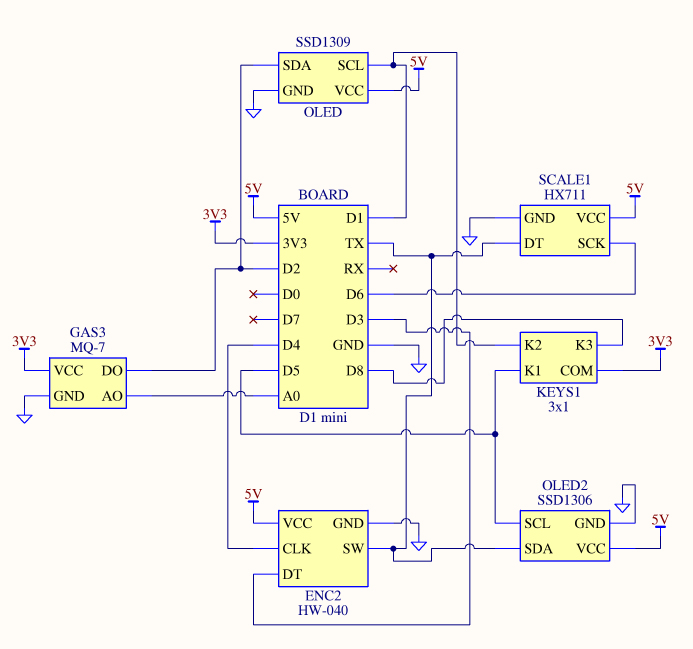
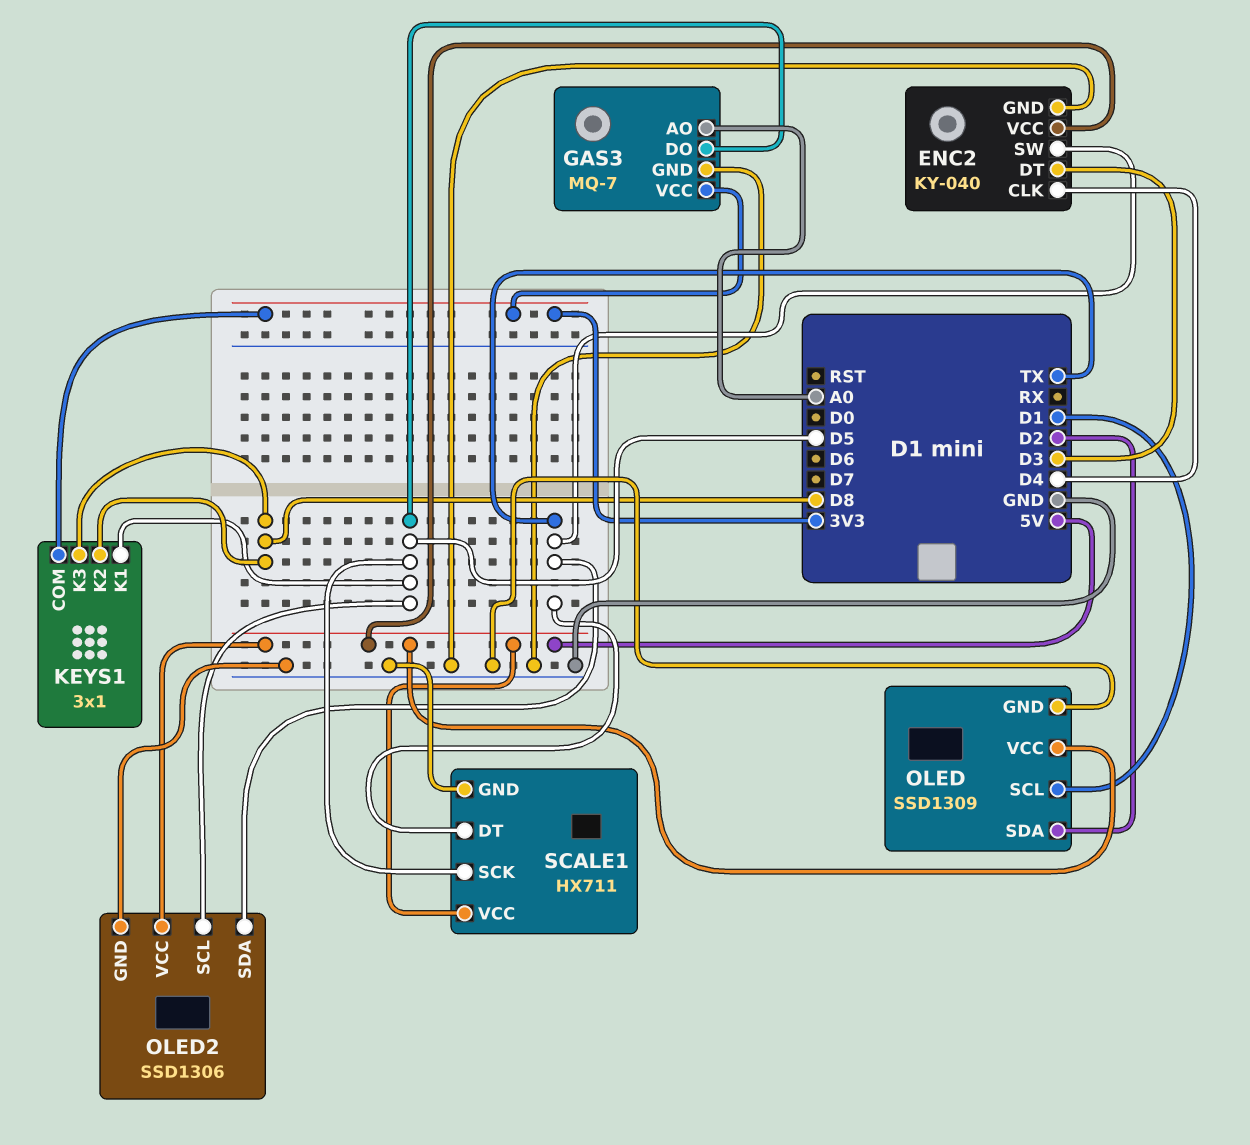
ENC2: HW-040 -> KY-040
GAS3 pin DO: D2 -> D5
KEYS1 pin K2: D1 -> D8
SCALE1 pin SCK: D6 -> D5

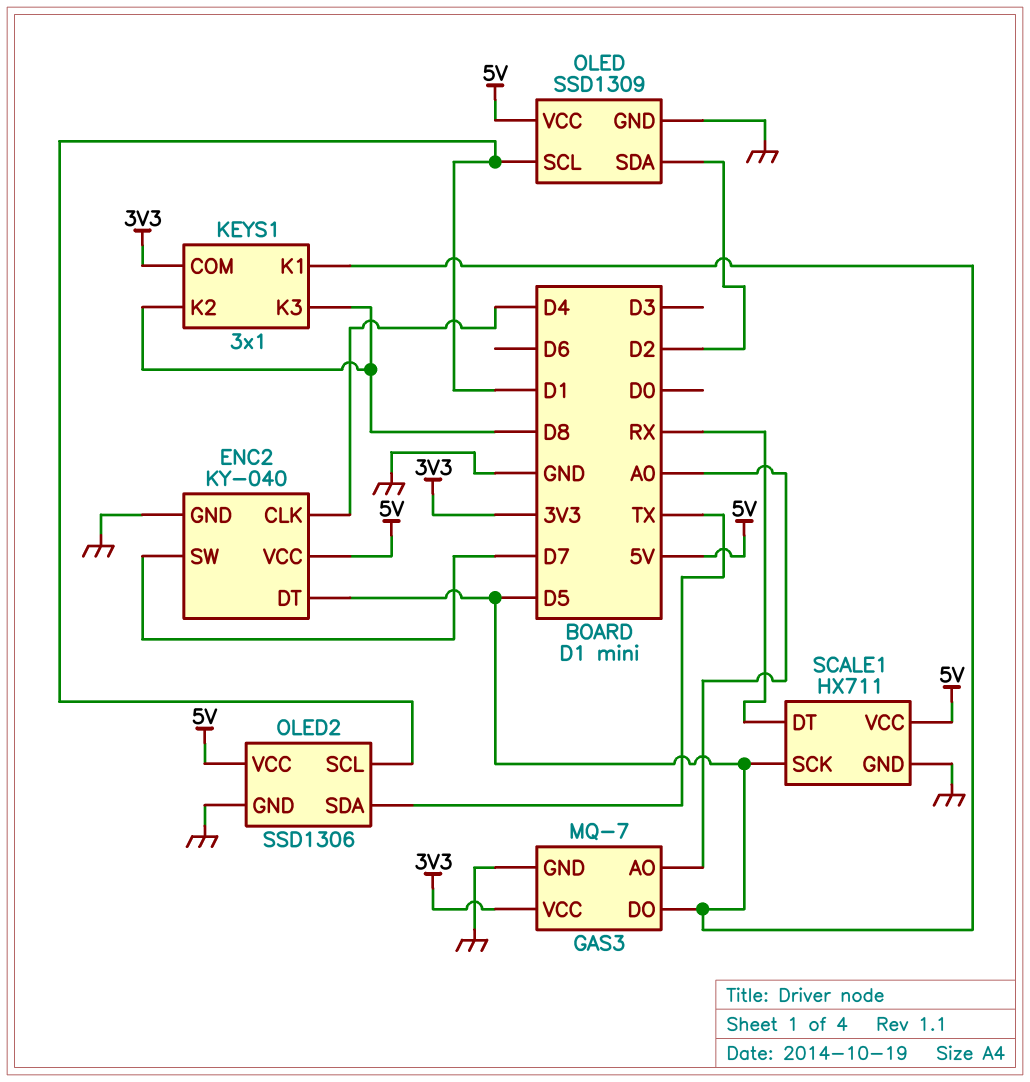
ENC2 pin DT: D3 -> D5
ENC2 pin SW: TX -> D7
OLED2 pin SCL: D5 -> D1
SCALE1 pin DT: TX -> RX

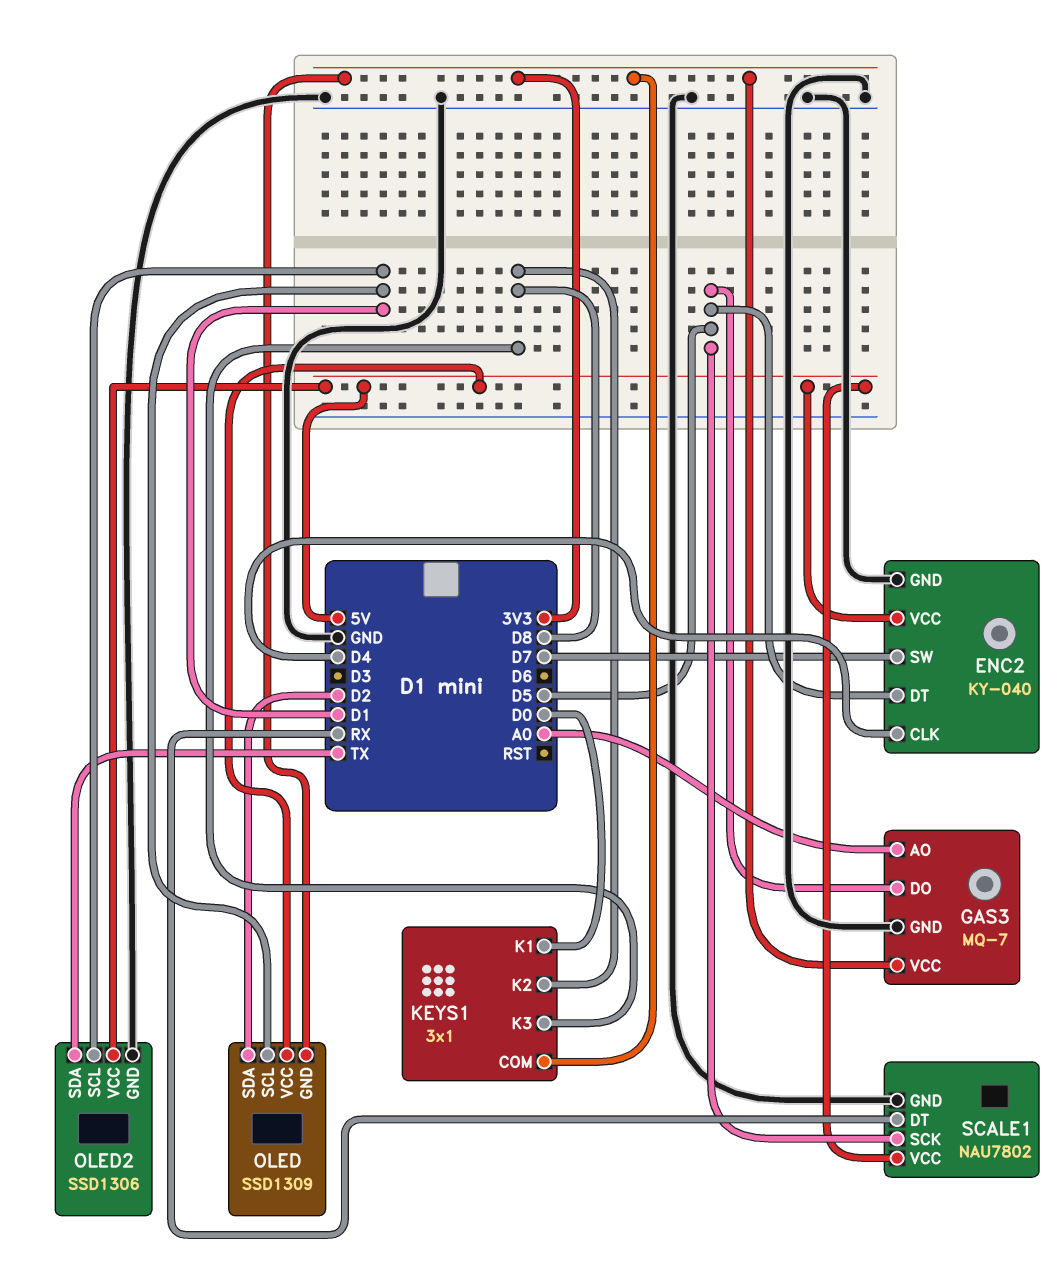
KEYS1 pin K1: D5 -> D0
OLED pin GND: GND -> 3V3
SCALE1: HX711 -> NAU7802

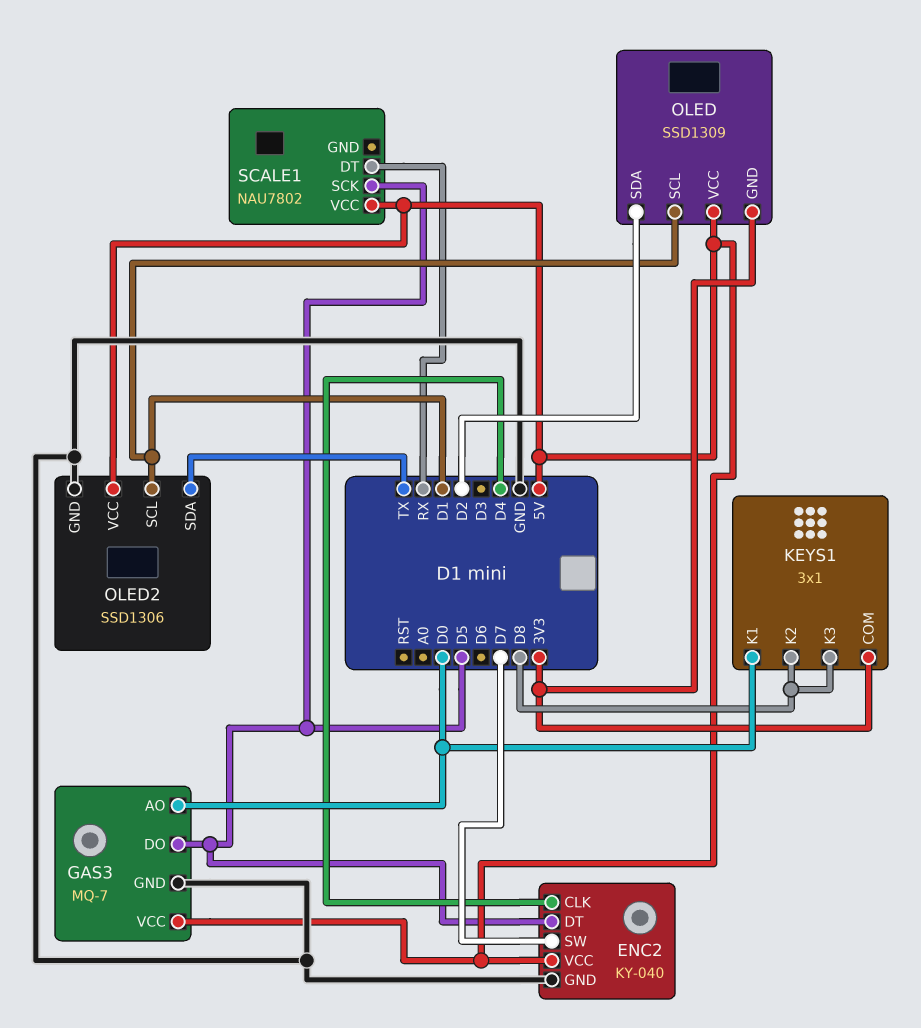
GAS3 pin AO: A0 -> D0
GAS3 pin VCC: 3V3 -> 5V
SCALE1 pin GND: GND -> none

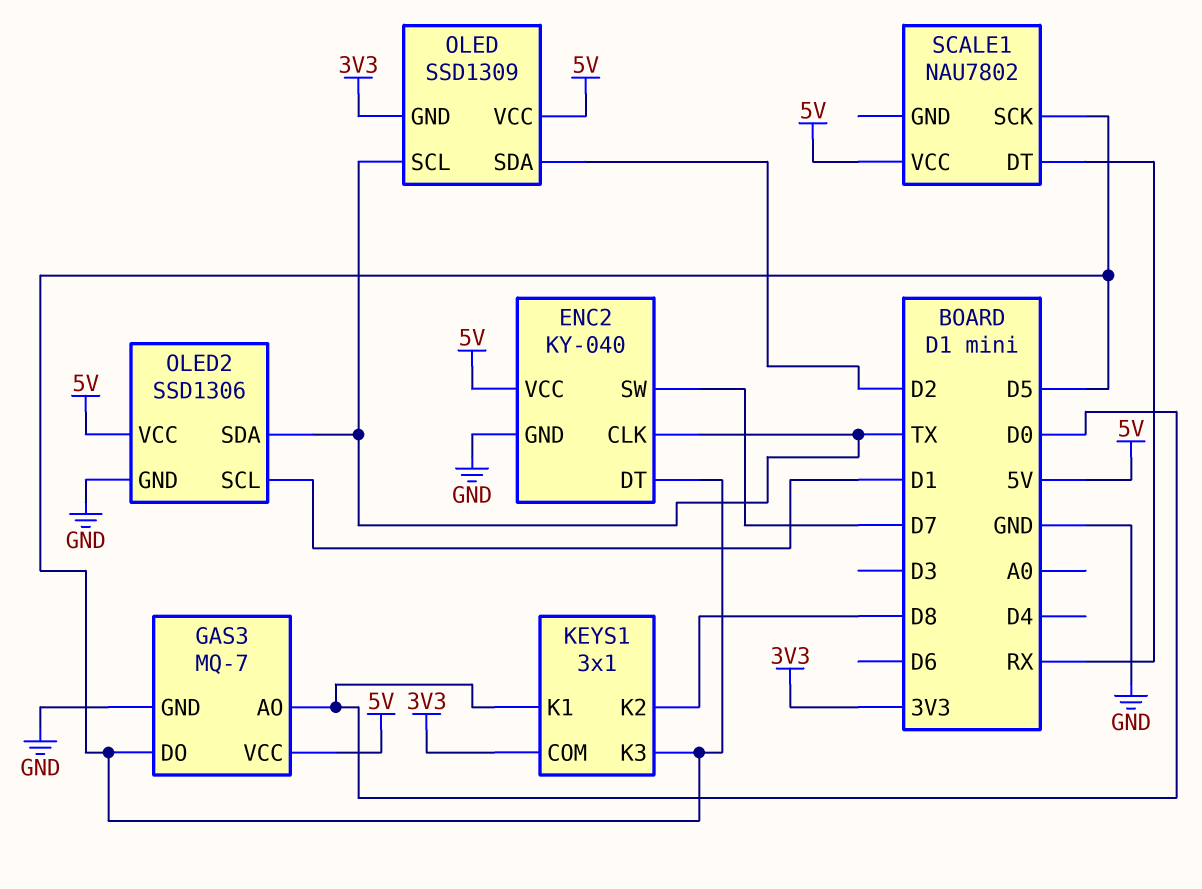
ENC2 pin CLK: D4 -> TX
KEYS1 pin K3: D8 -> D5
OLED pin SCL: D1 -> TX

